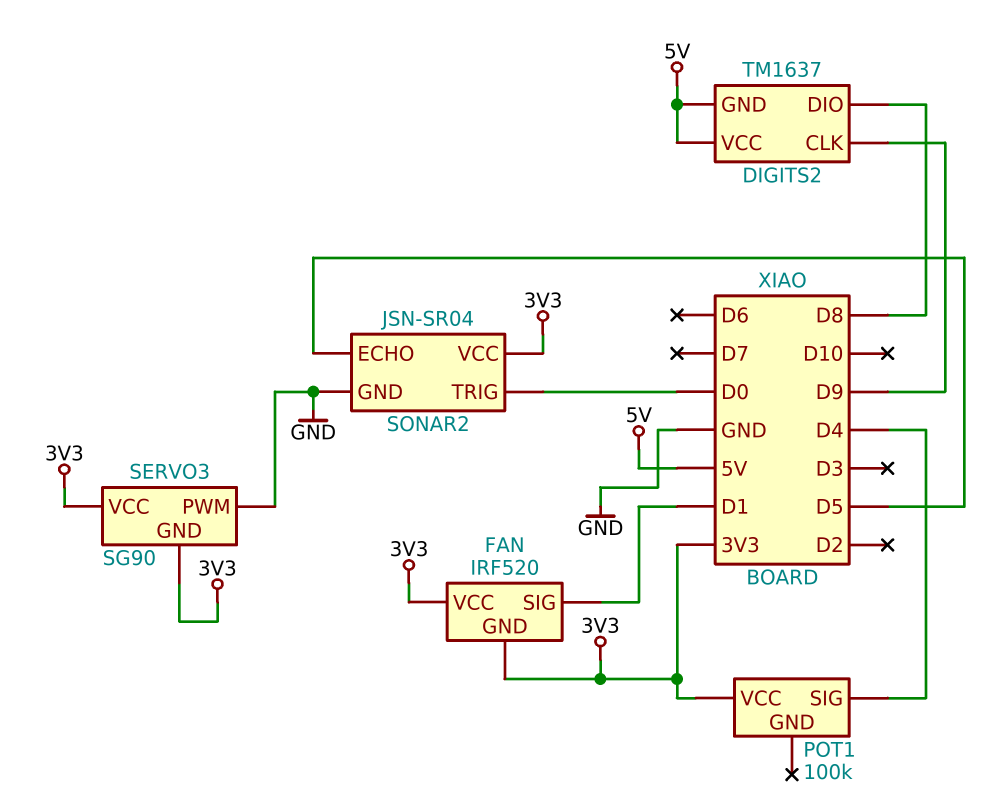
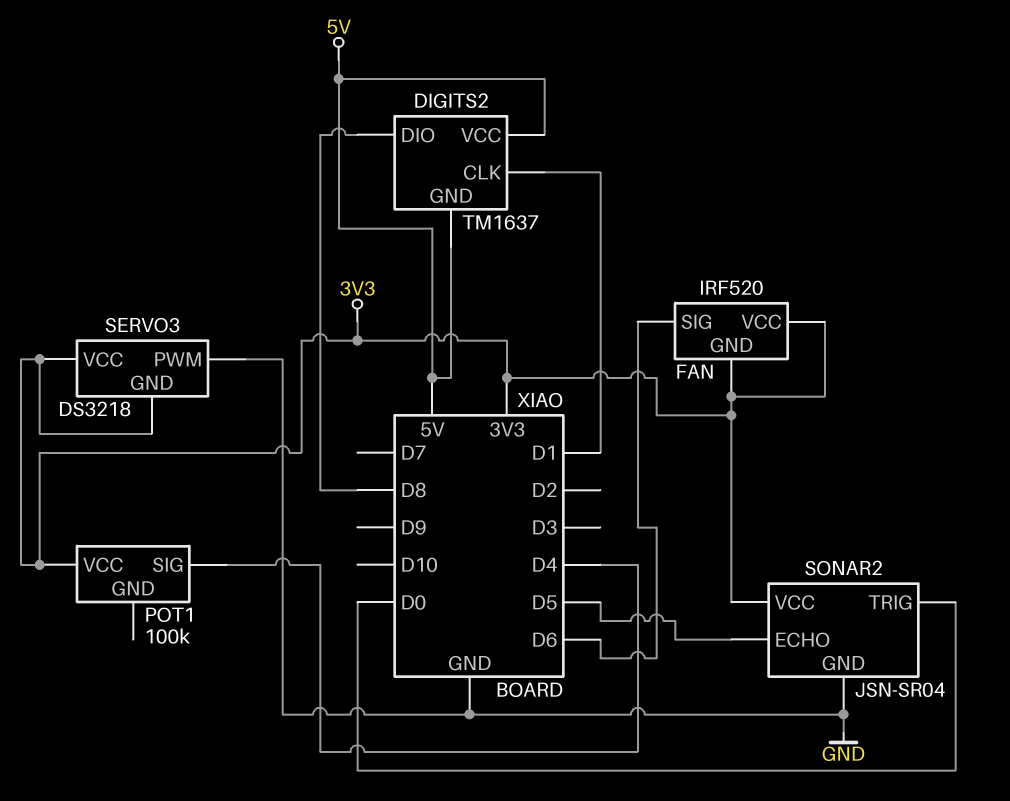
DIGITS2 pin CLK: D9 -> D1
FAN pin SIG: D1 -> D6
SERVO3: SG90 -> DS3218

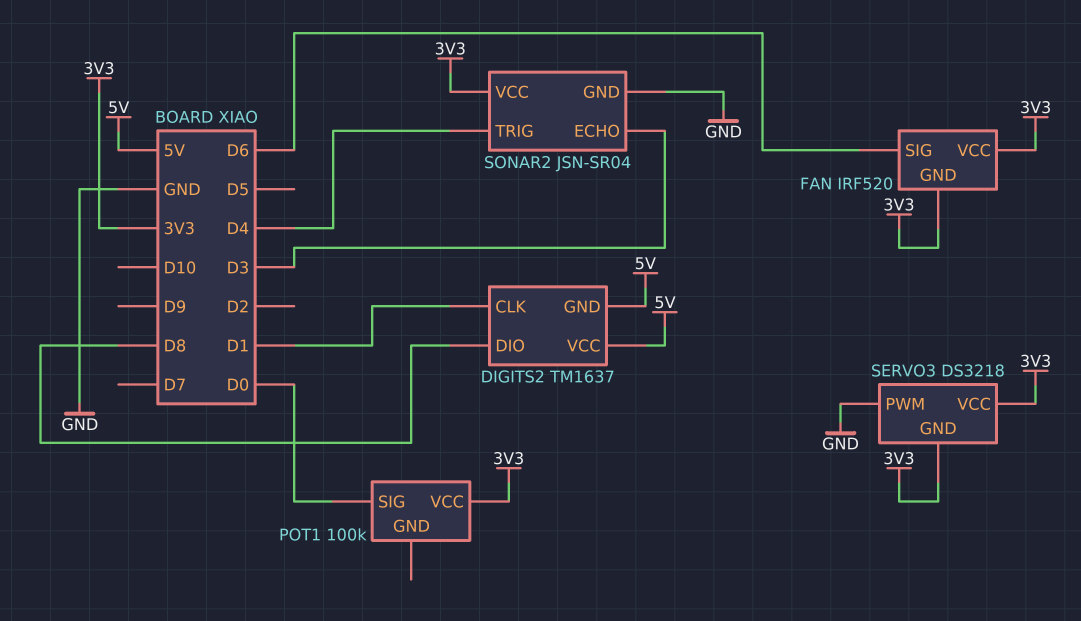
POT1 pin SIG: D4 -> D0
SONAR2 pin ECHO: D5 -> D3
SONAR2 pin TRIG: D0 -> D4

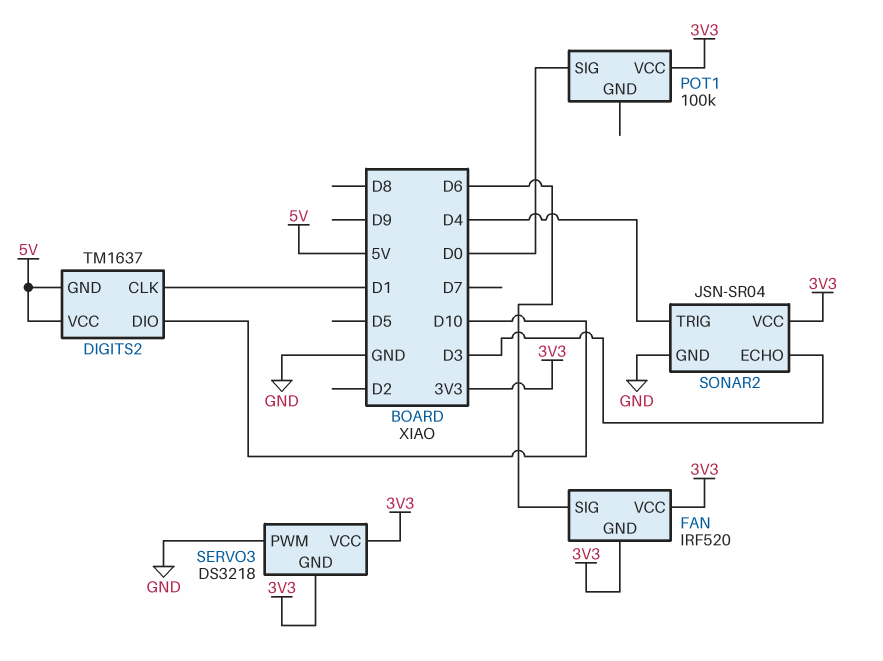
DIGITS2 pin DIO: D8 -> D10

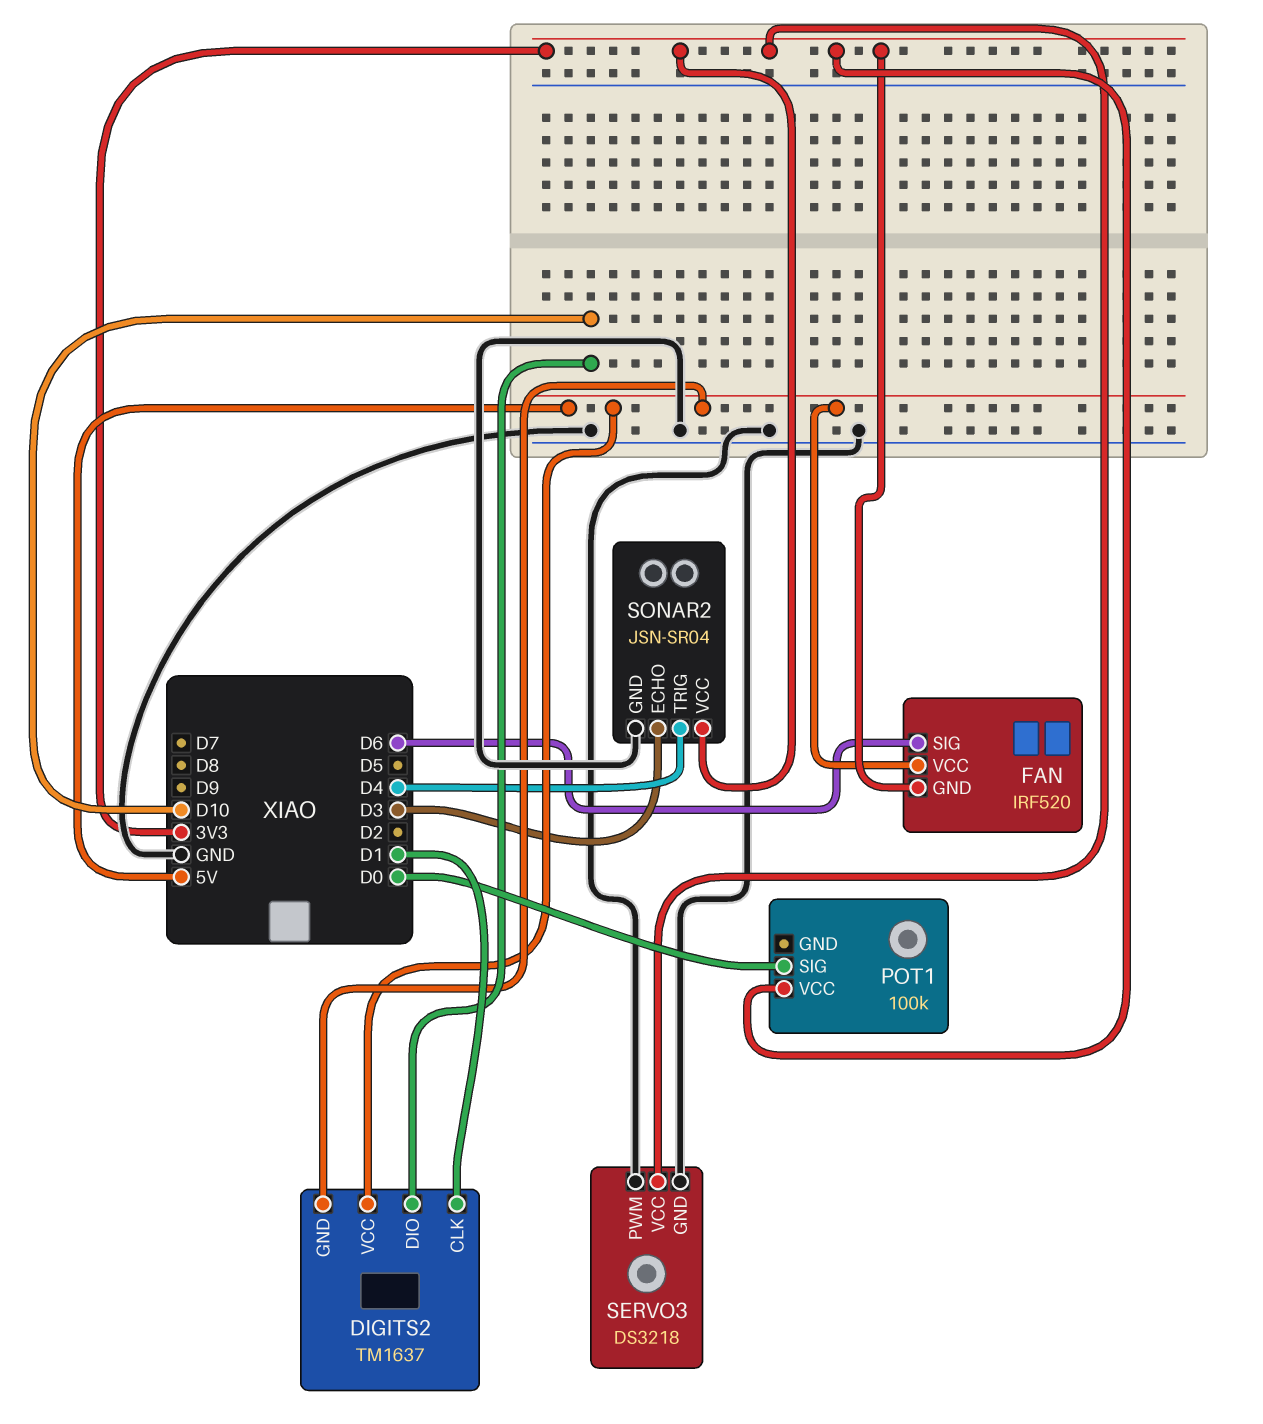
FAN pin VCC: 3V3 -> 5V
SERVO3 pin GND: 3V3 -> GND

